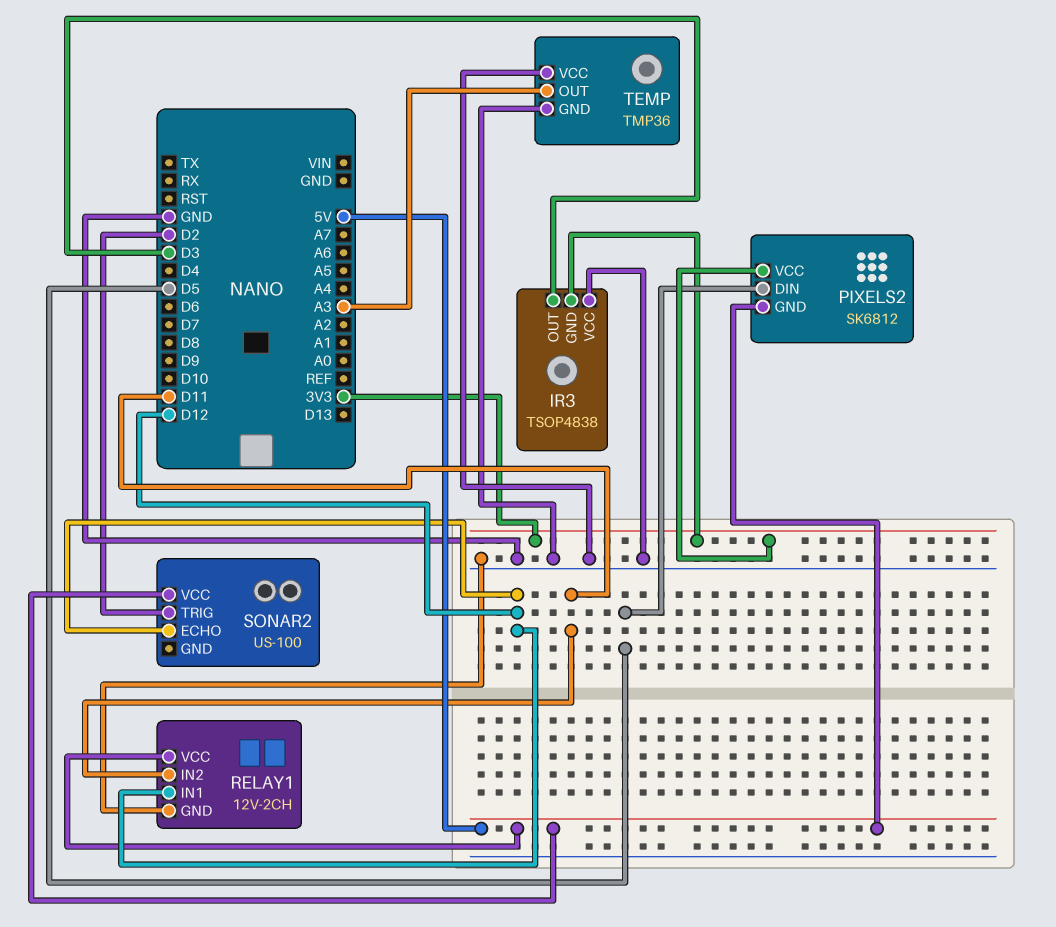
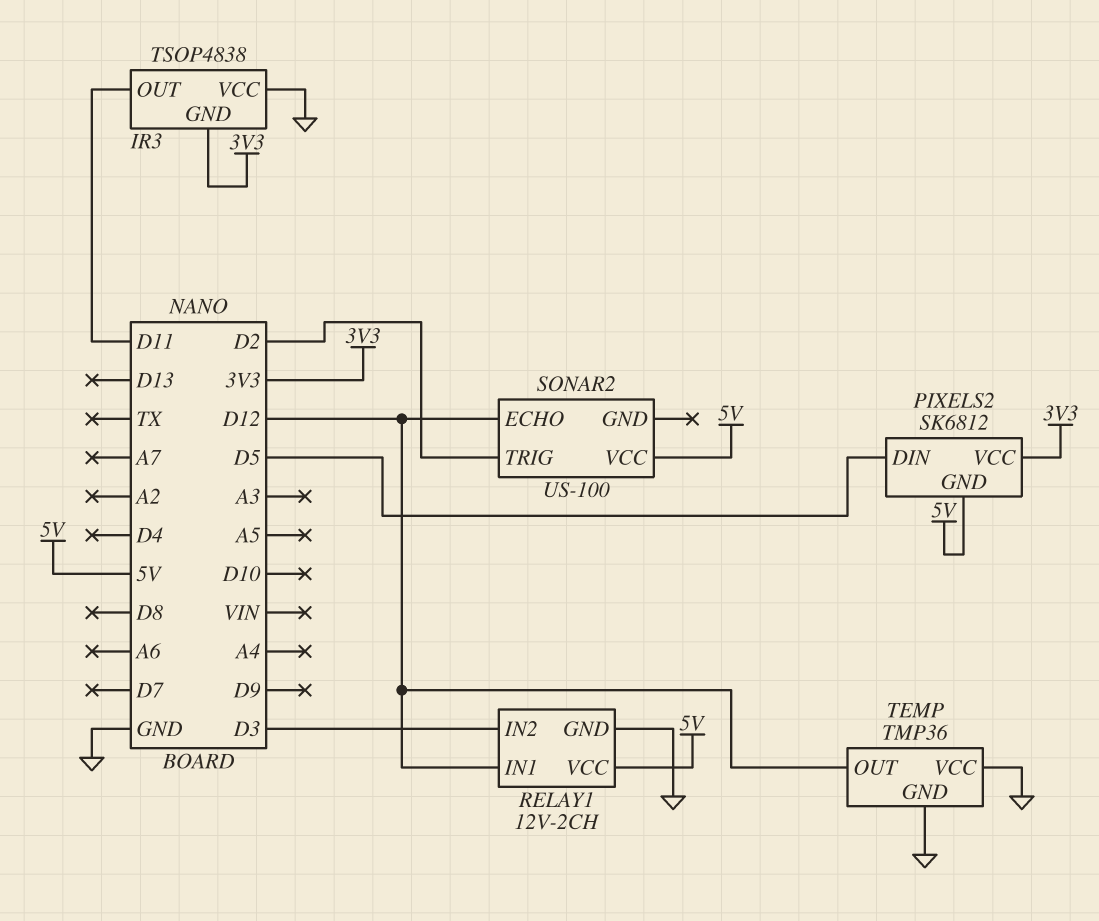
IR3 pin OUT: D3 -> D11
RELAY1 pin IN2: D11 -> D3
TEMP pin OUT: A3 -> D12

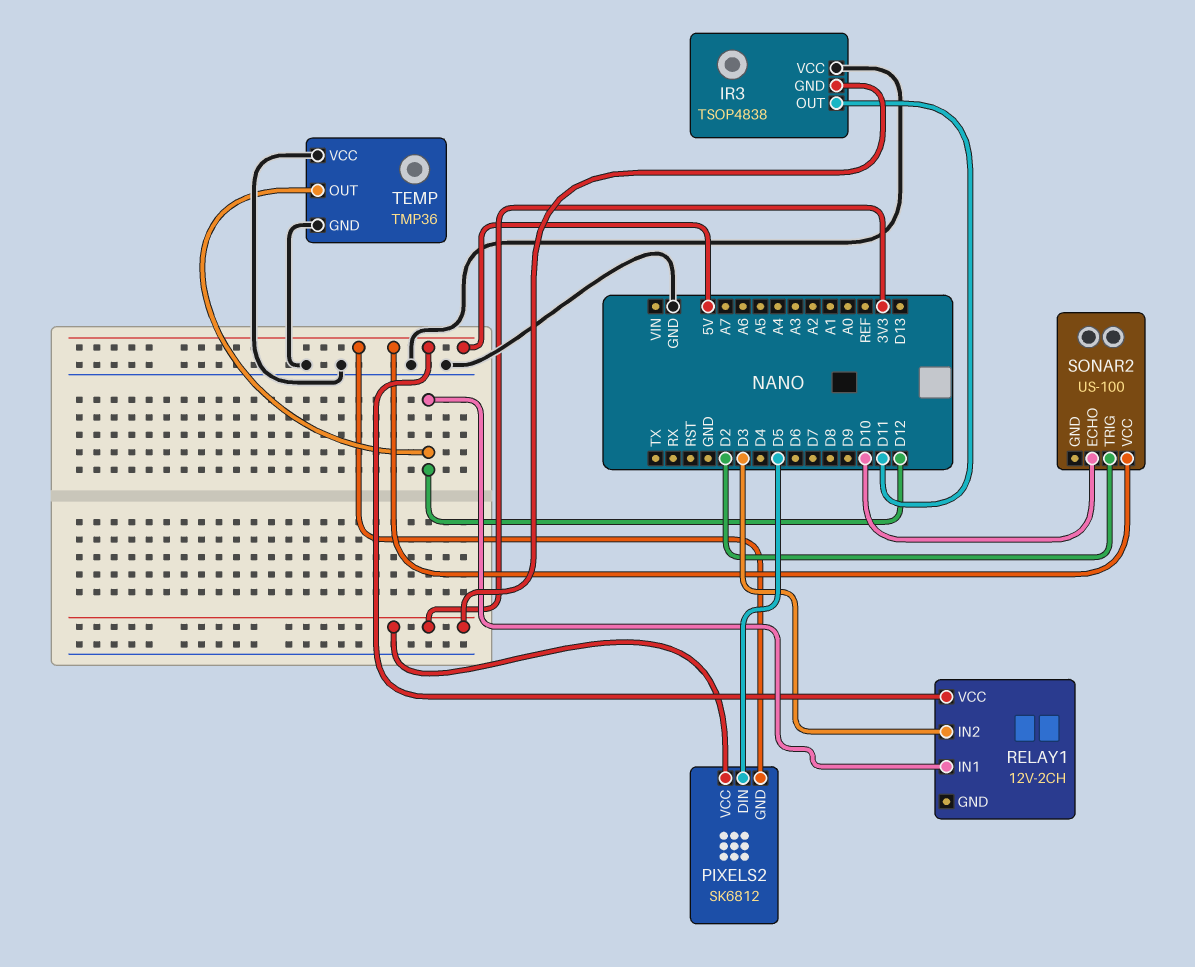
RELAY1 pin GND: GND -> none
SONAR2 pin ECHO: D12 -> D10

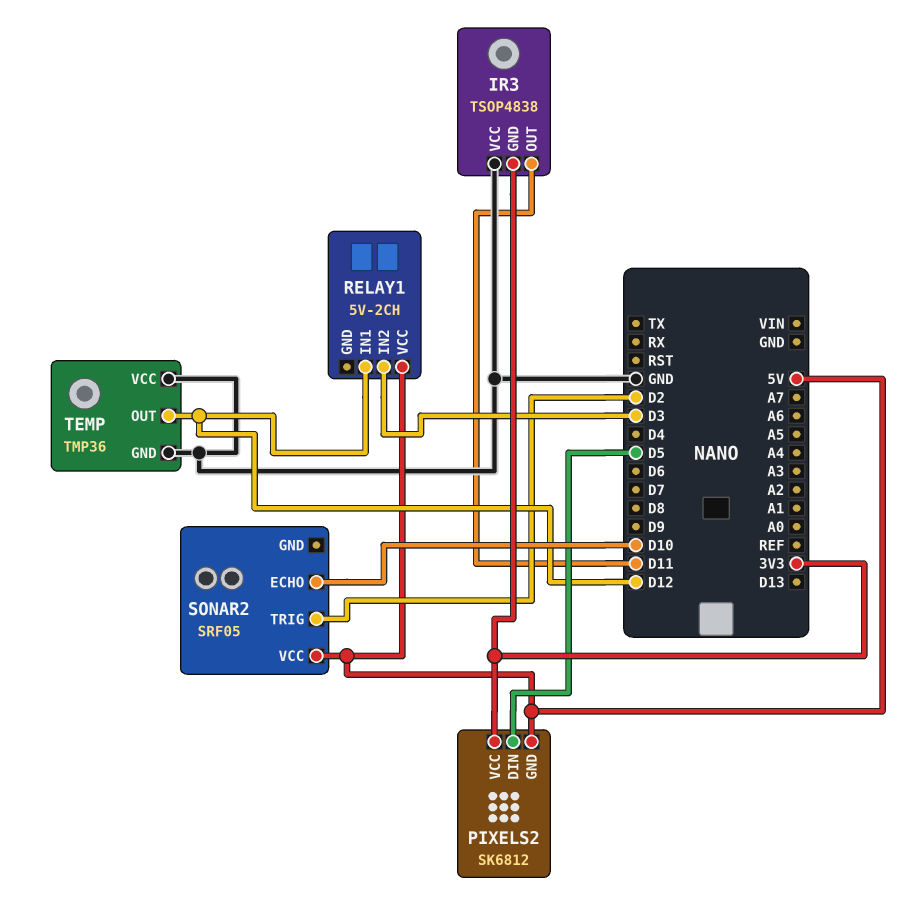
RELAY1: 12V-2CH -> 5V-2CH
SONAR2: US-100 -> SRF05

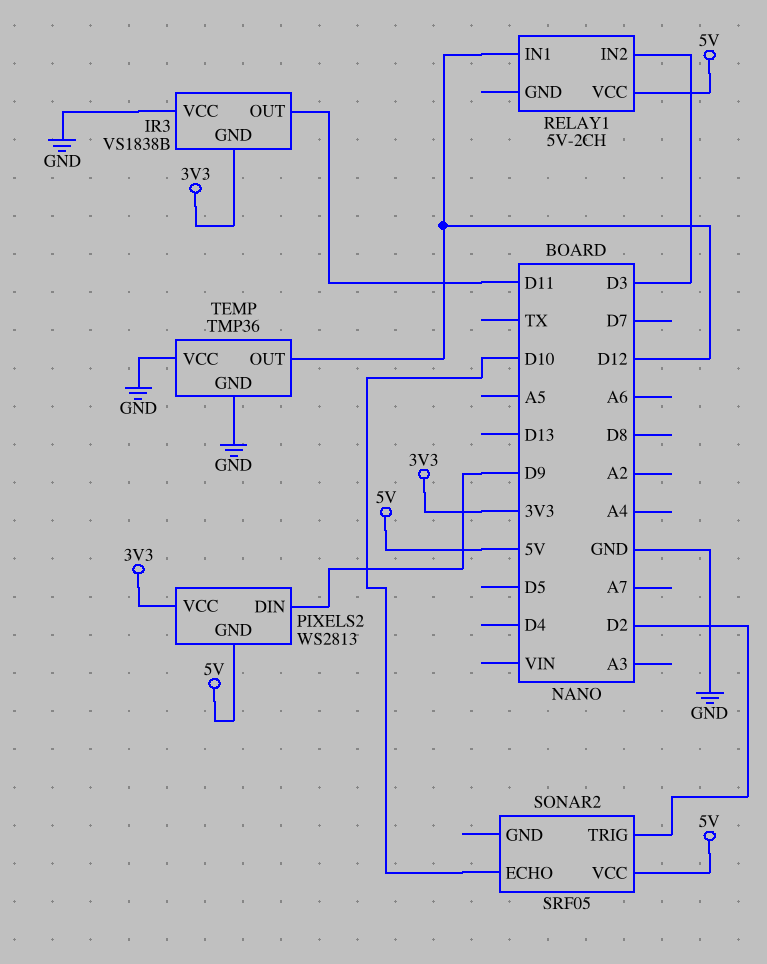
IR3: TSOP4838 -> VS1838B
PIXELS2: SK6812 -> WS2813
PIXELS2 pin DIN: D5 -> D9

